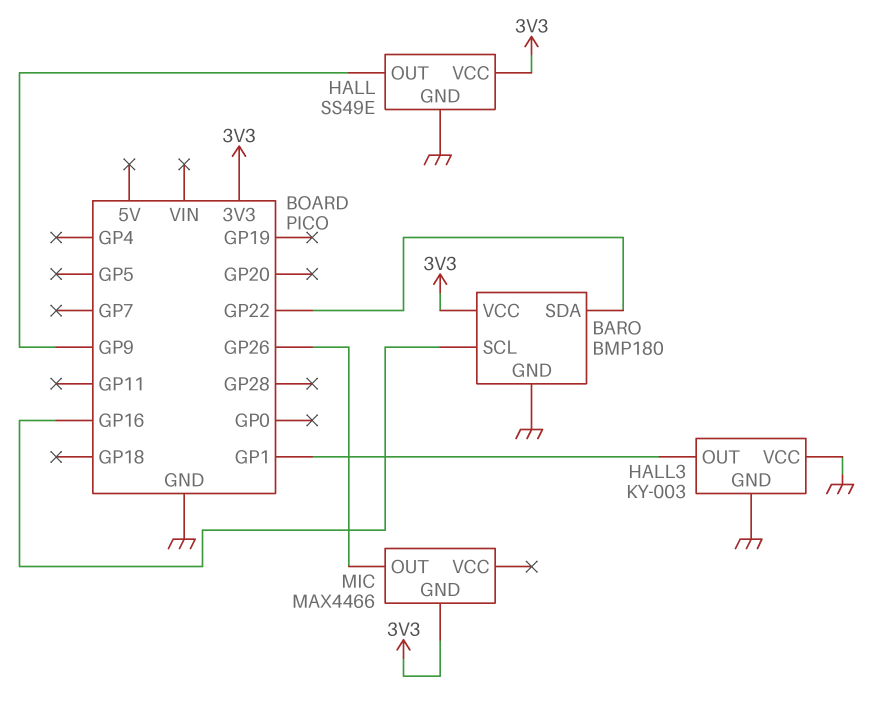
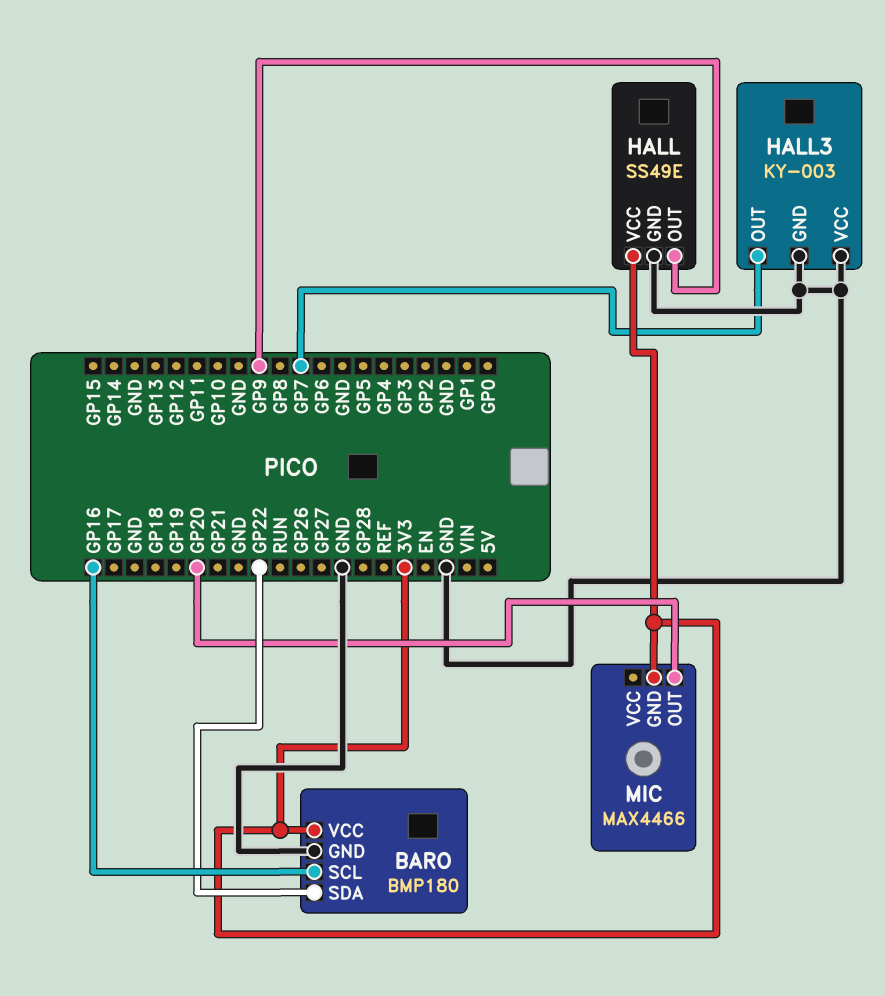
HALL3 pin OUT: GP1 -> GP7
MIC pin OUT: GP26 -> GP20

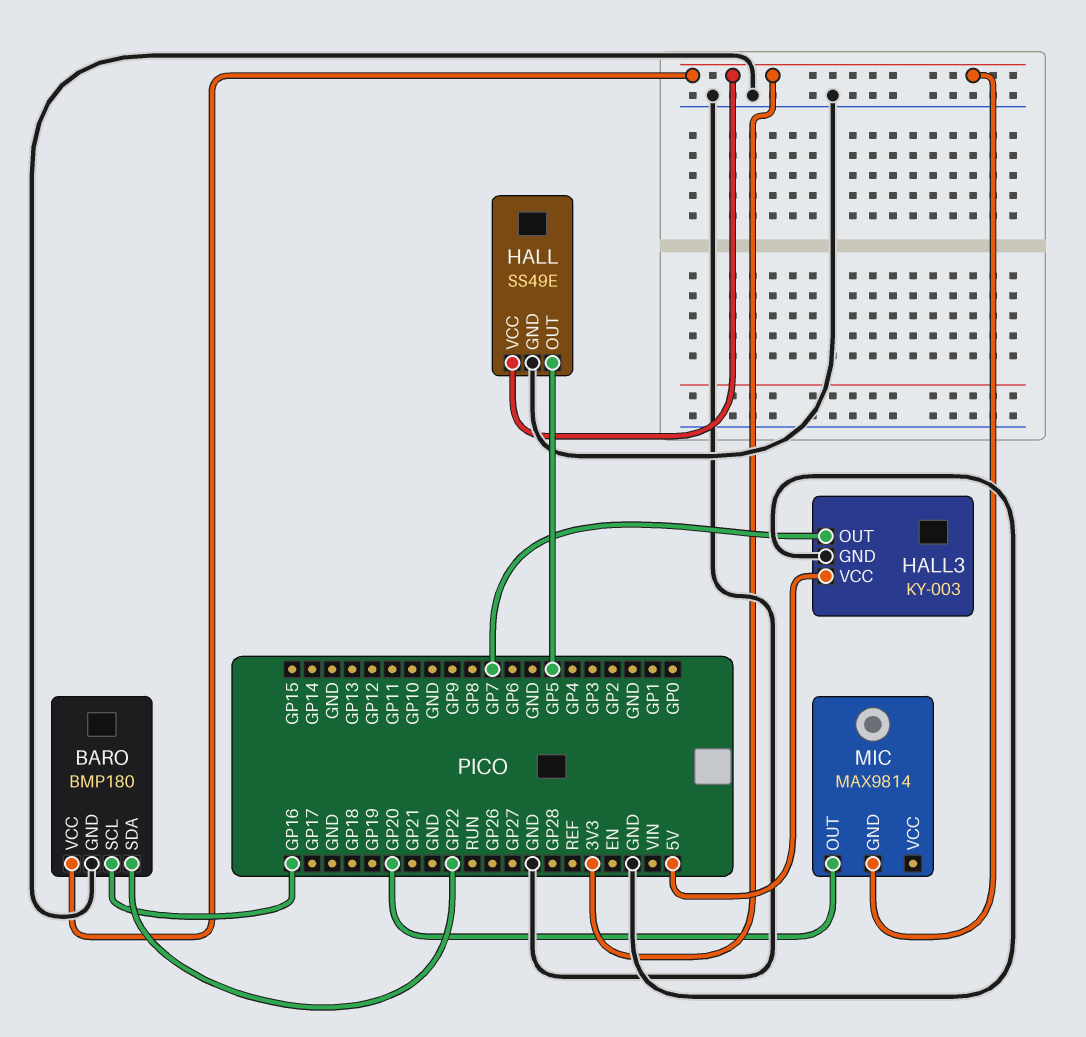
HALL pin OUT: GP9 -> GP5
HALL3 pin VCC: GND -> 5V
MIC: MAX4466 -> MAX9814

